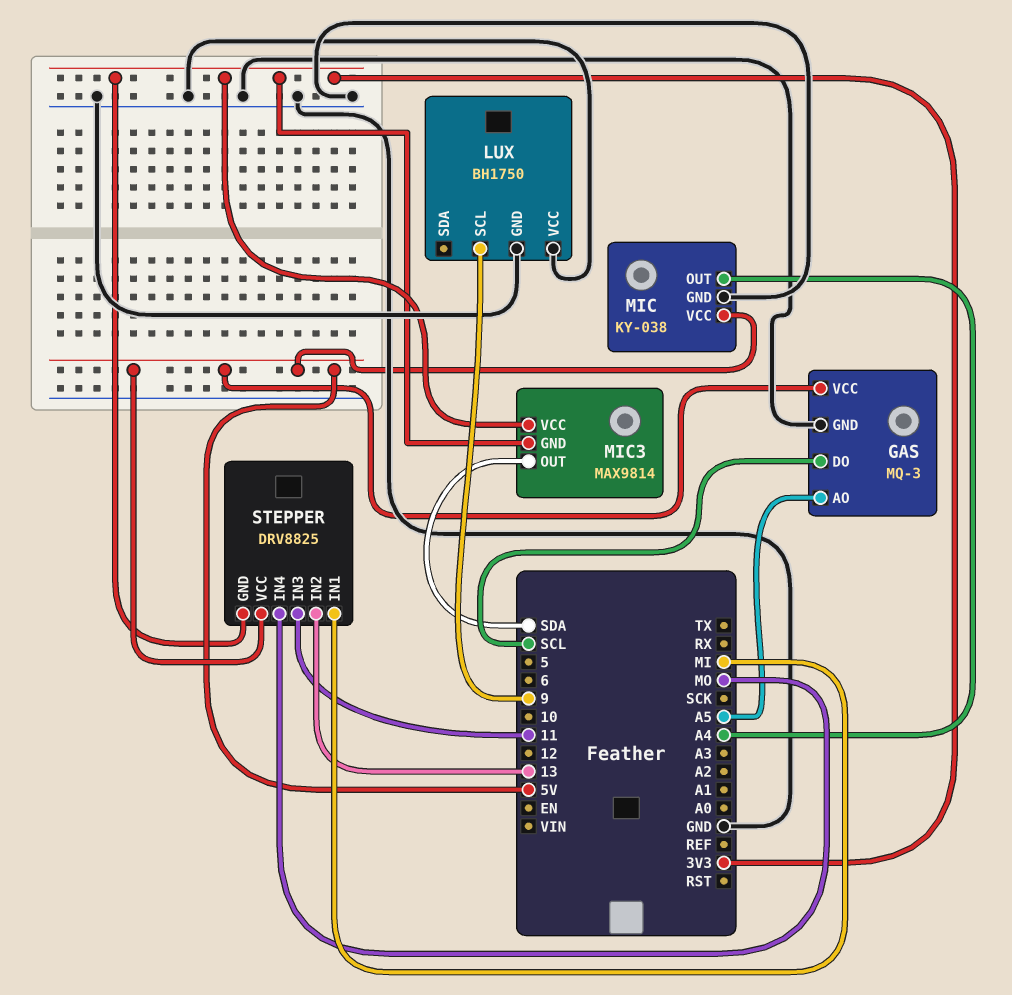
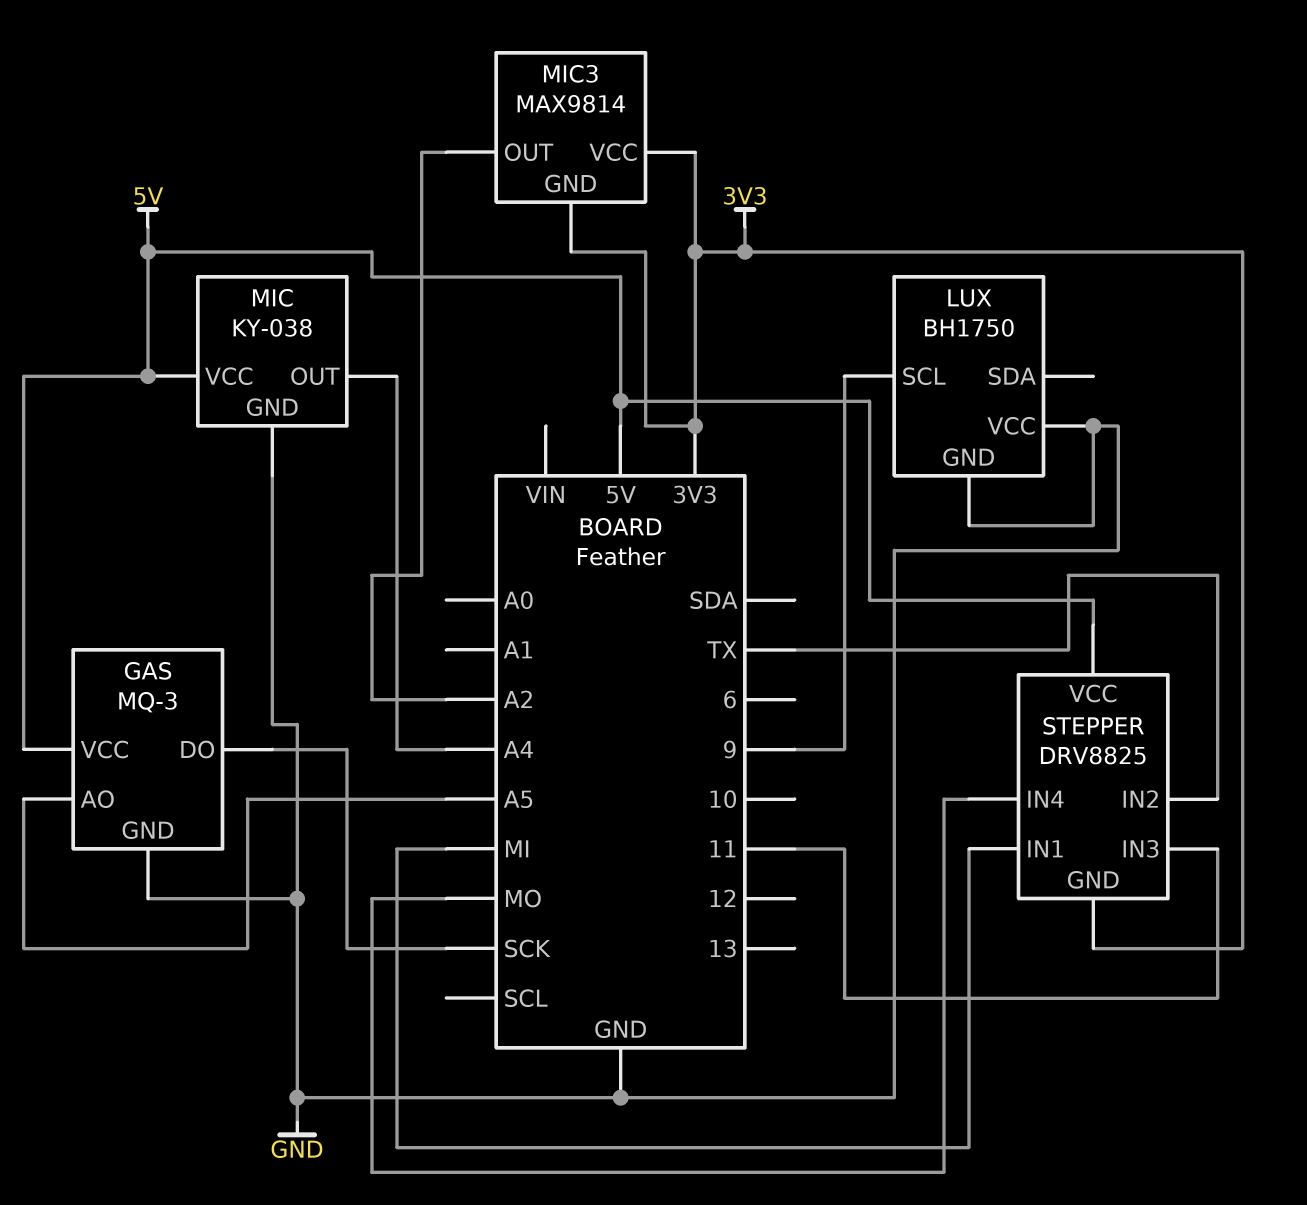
GAS pin DO: SCL -> SCK
MIC3 pin OUT: SDA -> A2
STEPPER pin IN2: 13 -> TX

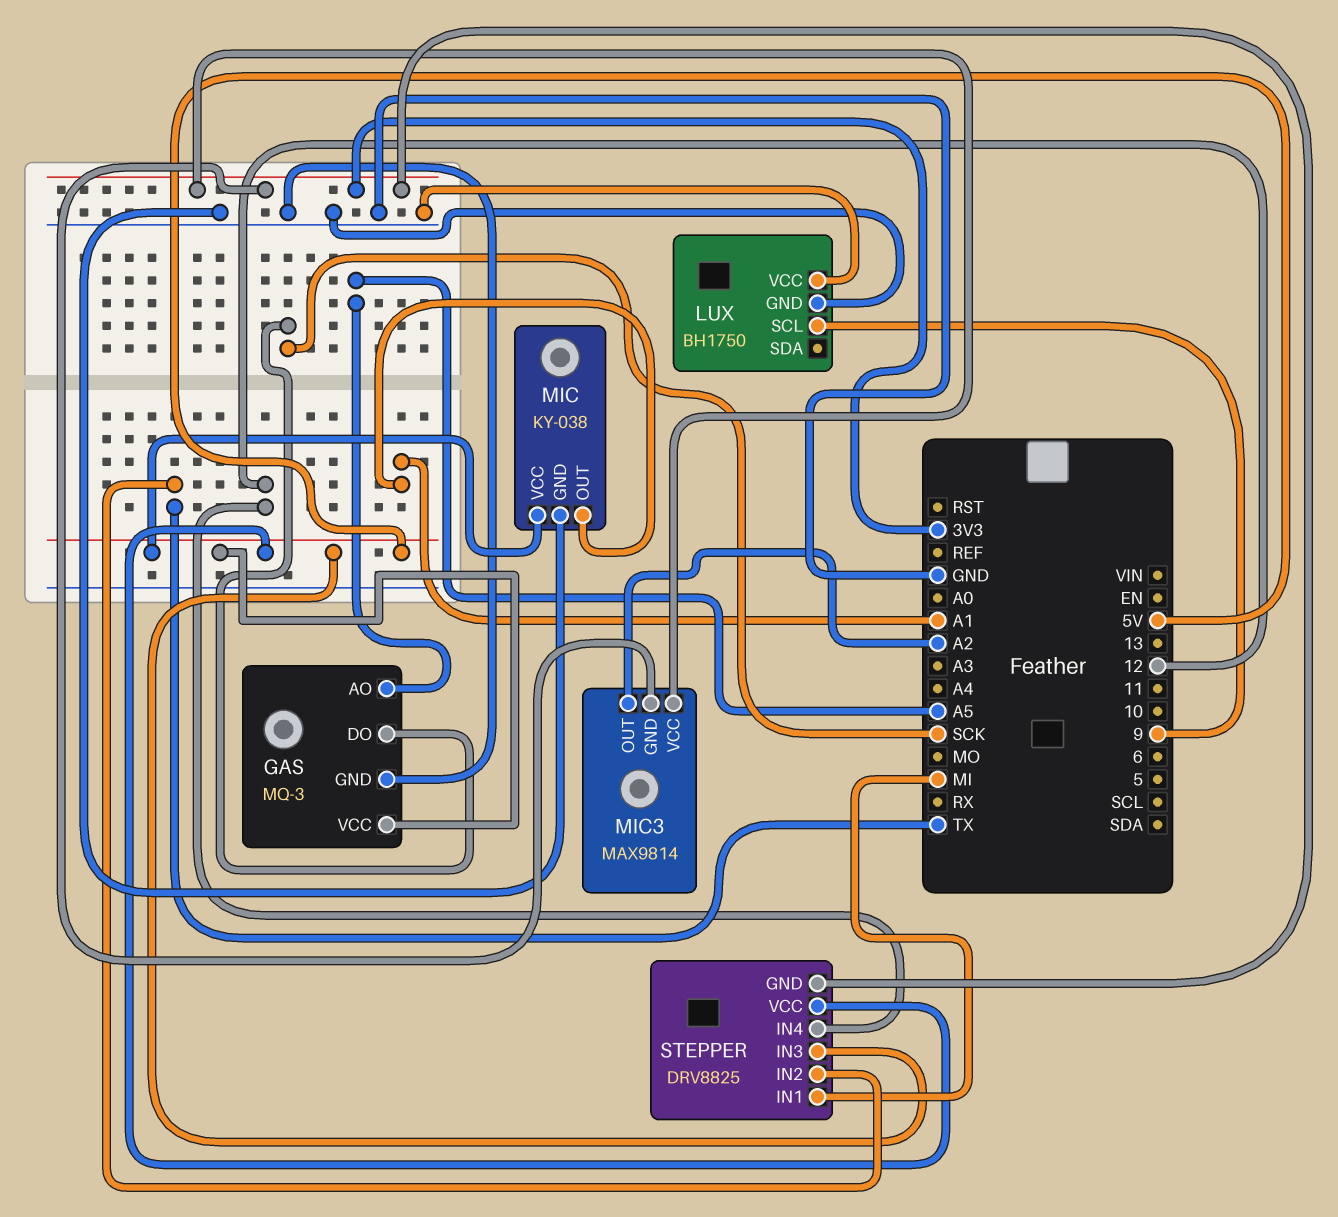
MIC pin OUT: A4 -> A1
STEPPER pin IN3: 11 -> 5V
STEPPER pin IN4: MO -> 12

